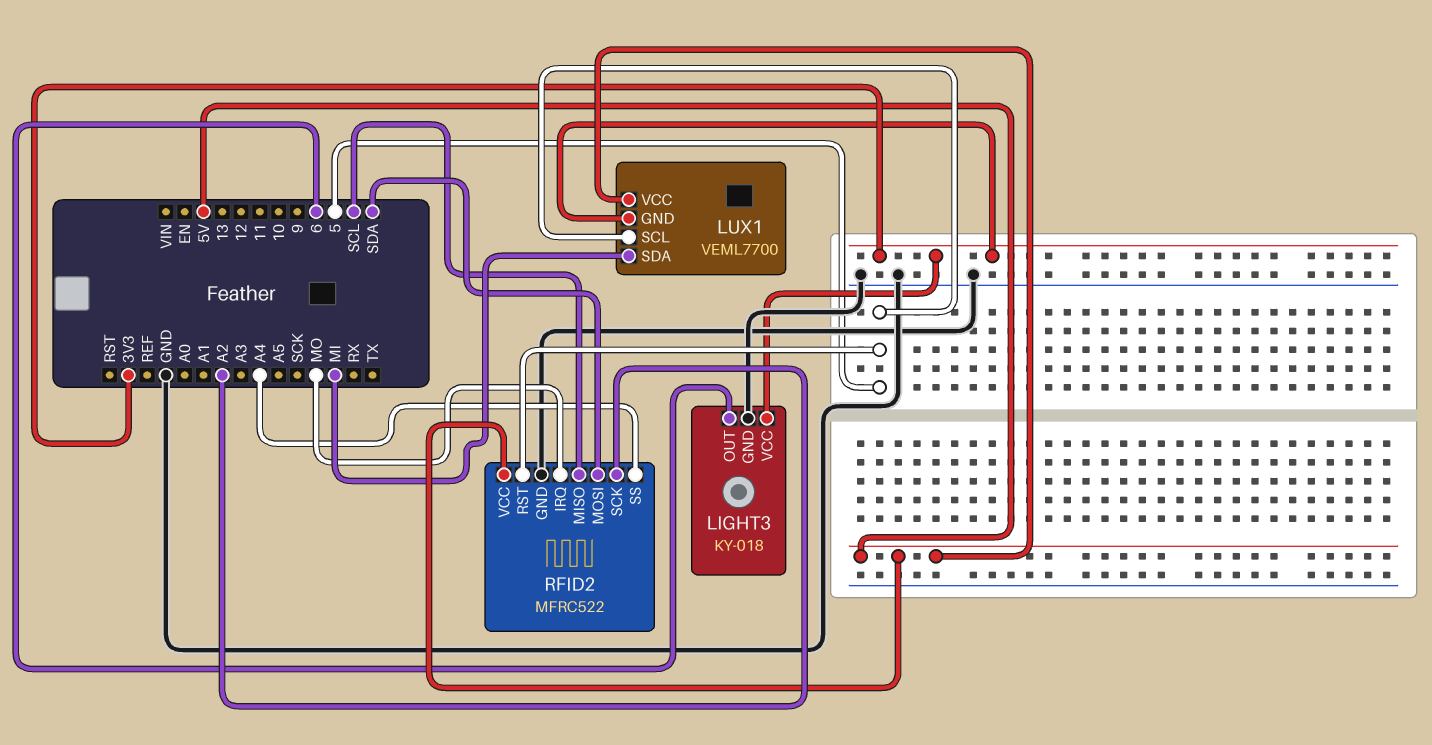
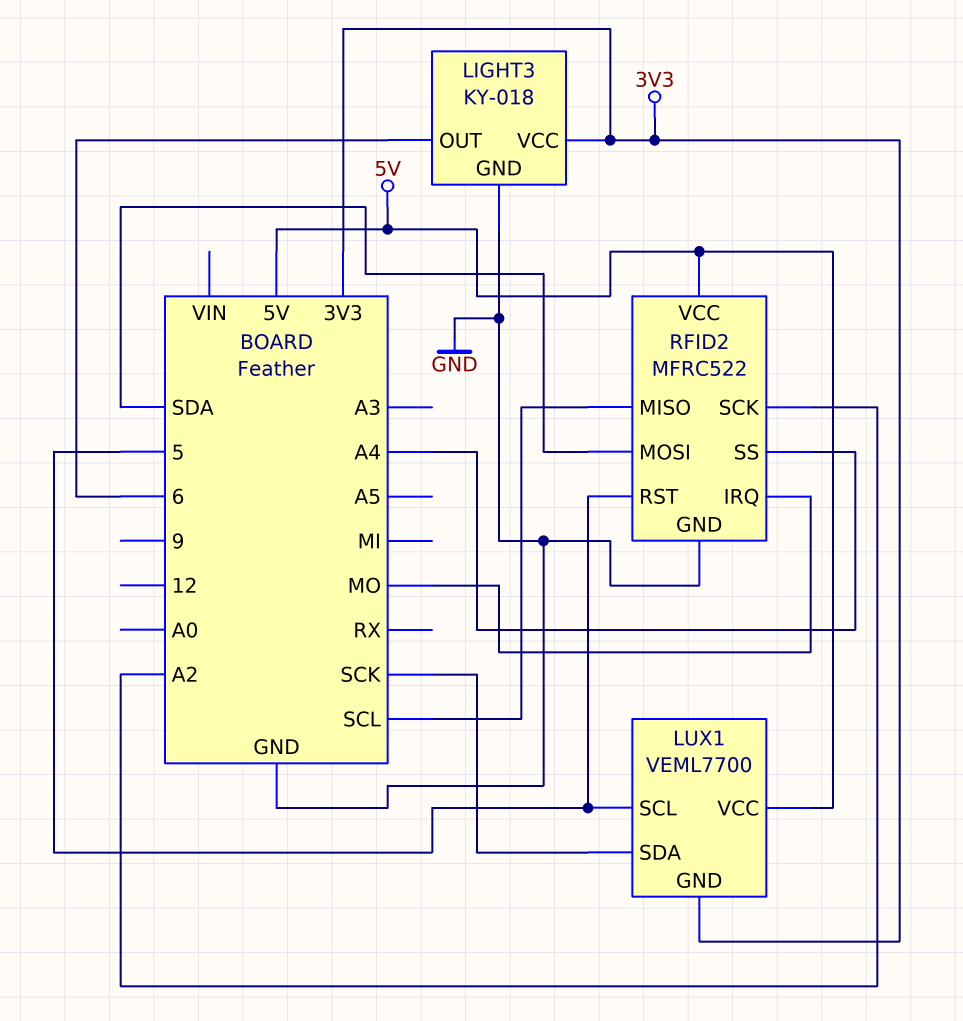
LUX1 pin SDA: MI -> SCK

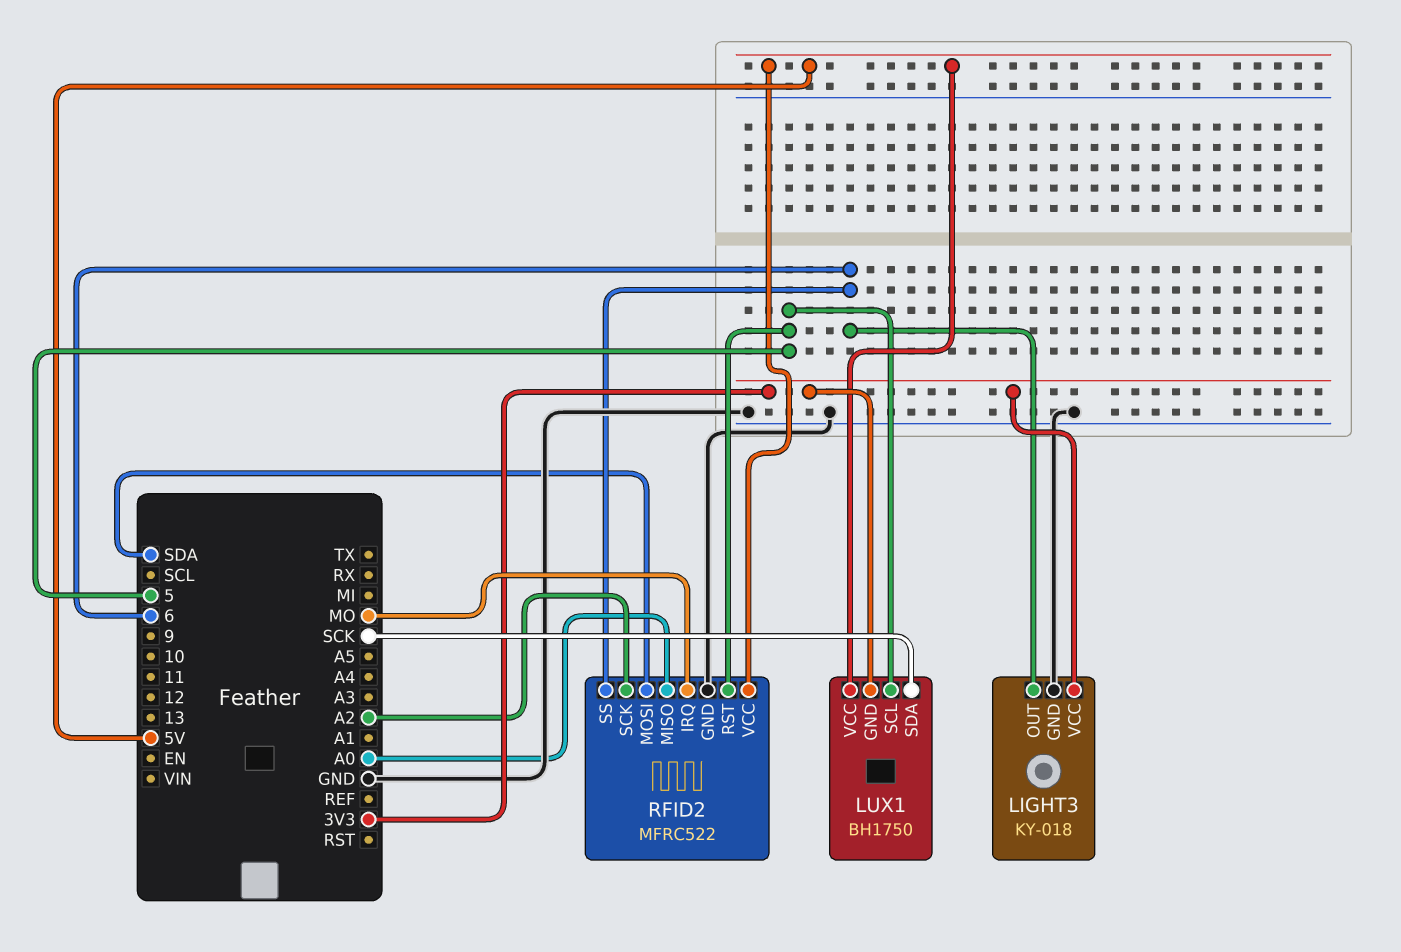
LUX1: VEML7700 -> BH1750
RFID2 pin MISO: SCL -> A0
RFID2 pin SS: A4 -> 6

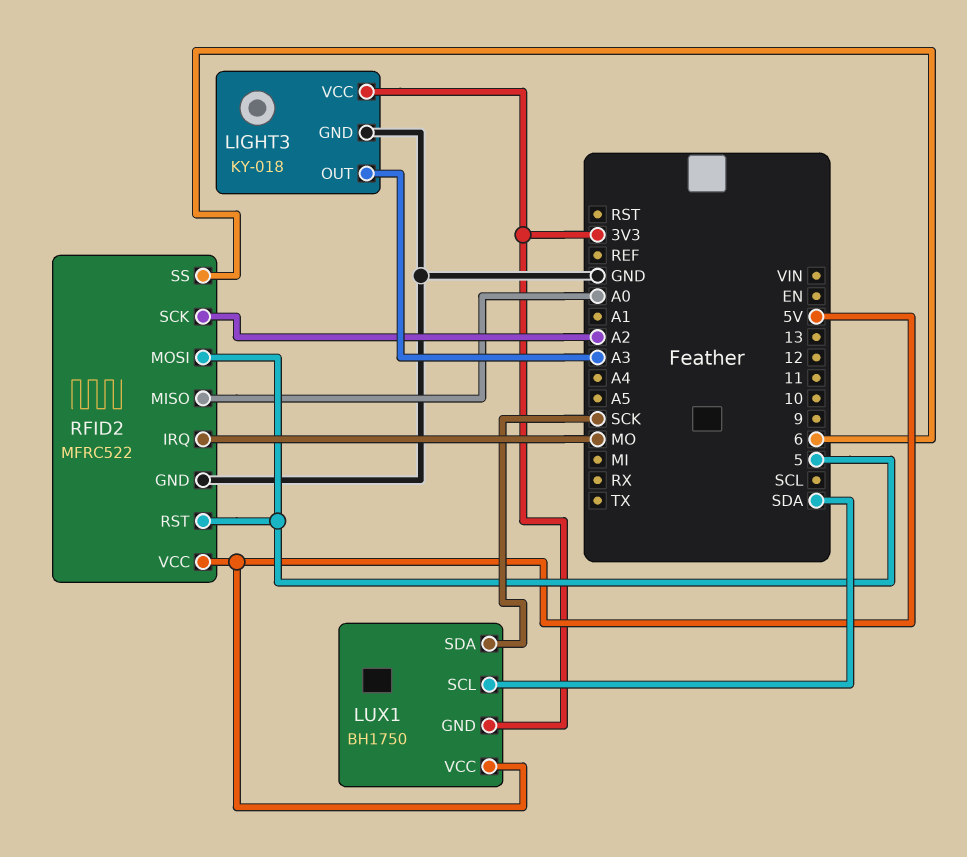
LIGHT3 pin OUT: 6 -> A3
LUX1 pin SCL: 5 -> SDA
RFID2 pin MOSI: SDA -> 5

